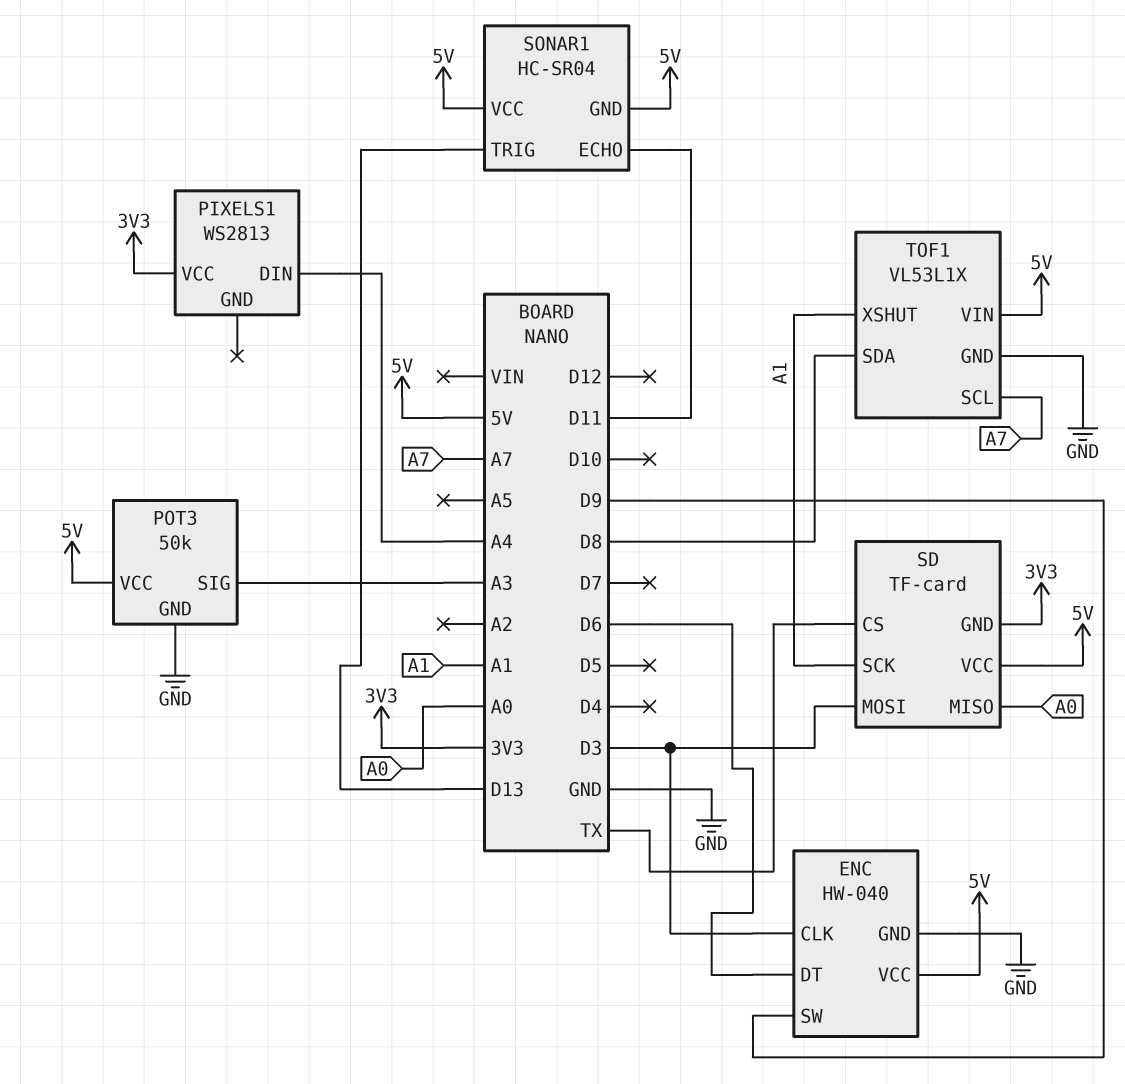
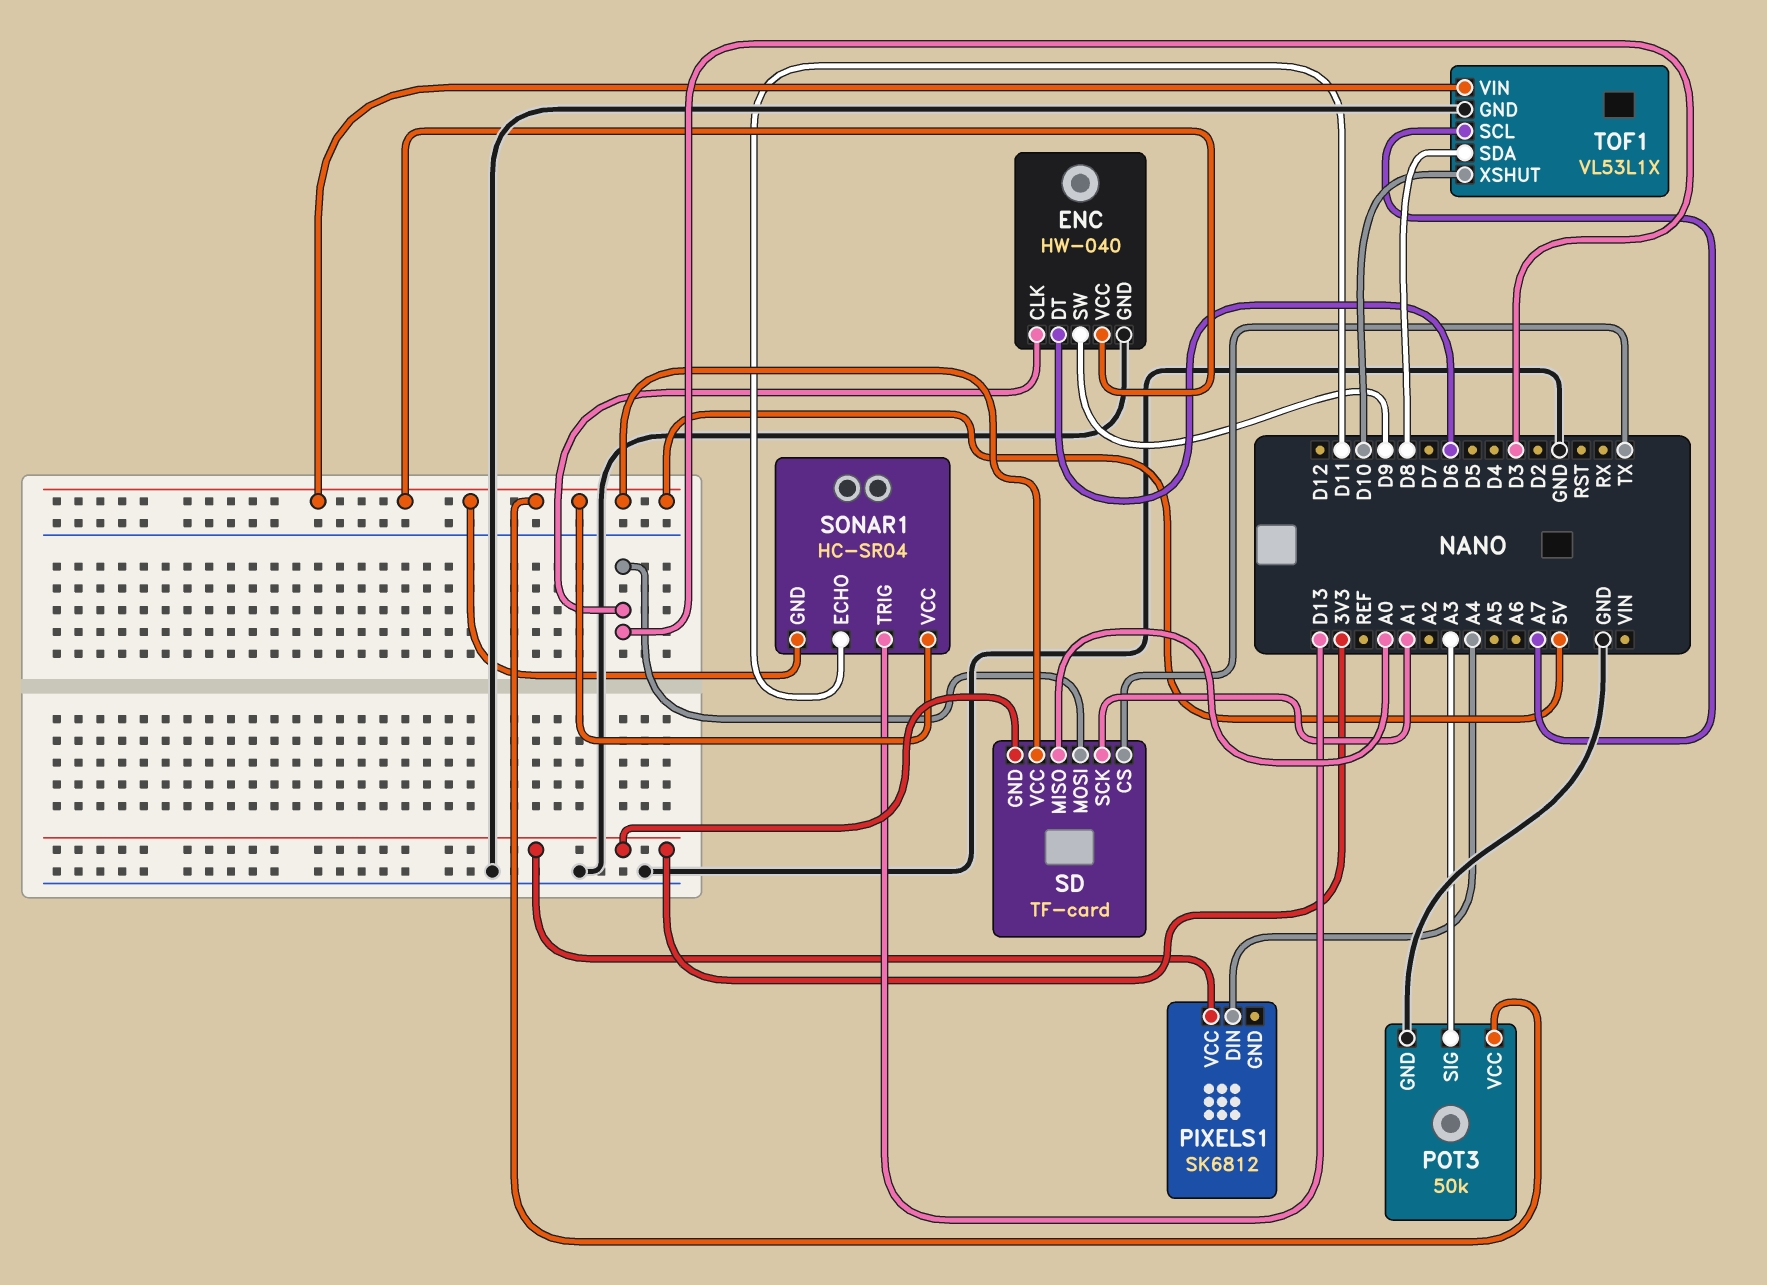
PIXELS1: WS2813 -> SK6812
TOF1 pin XSHUT: A1 -> D10

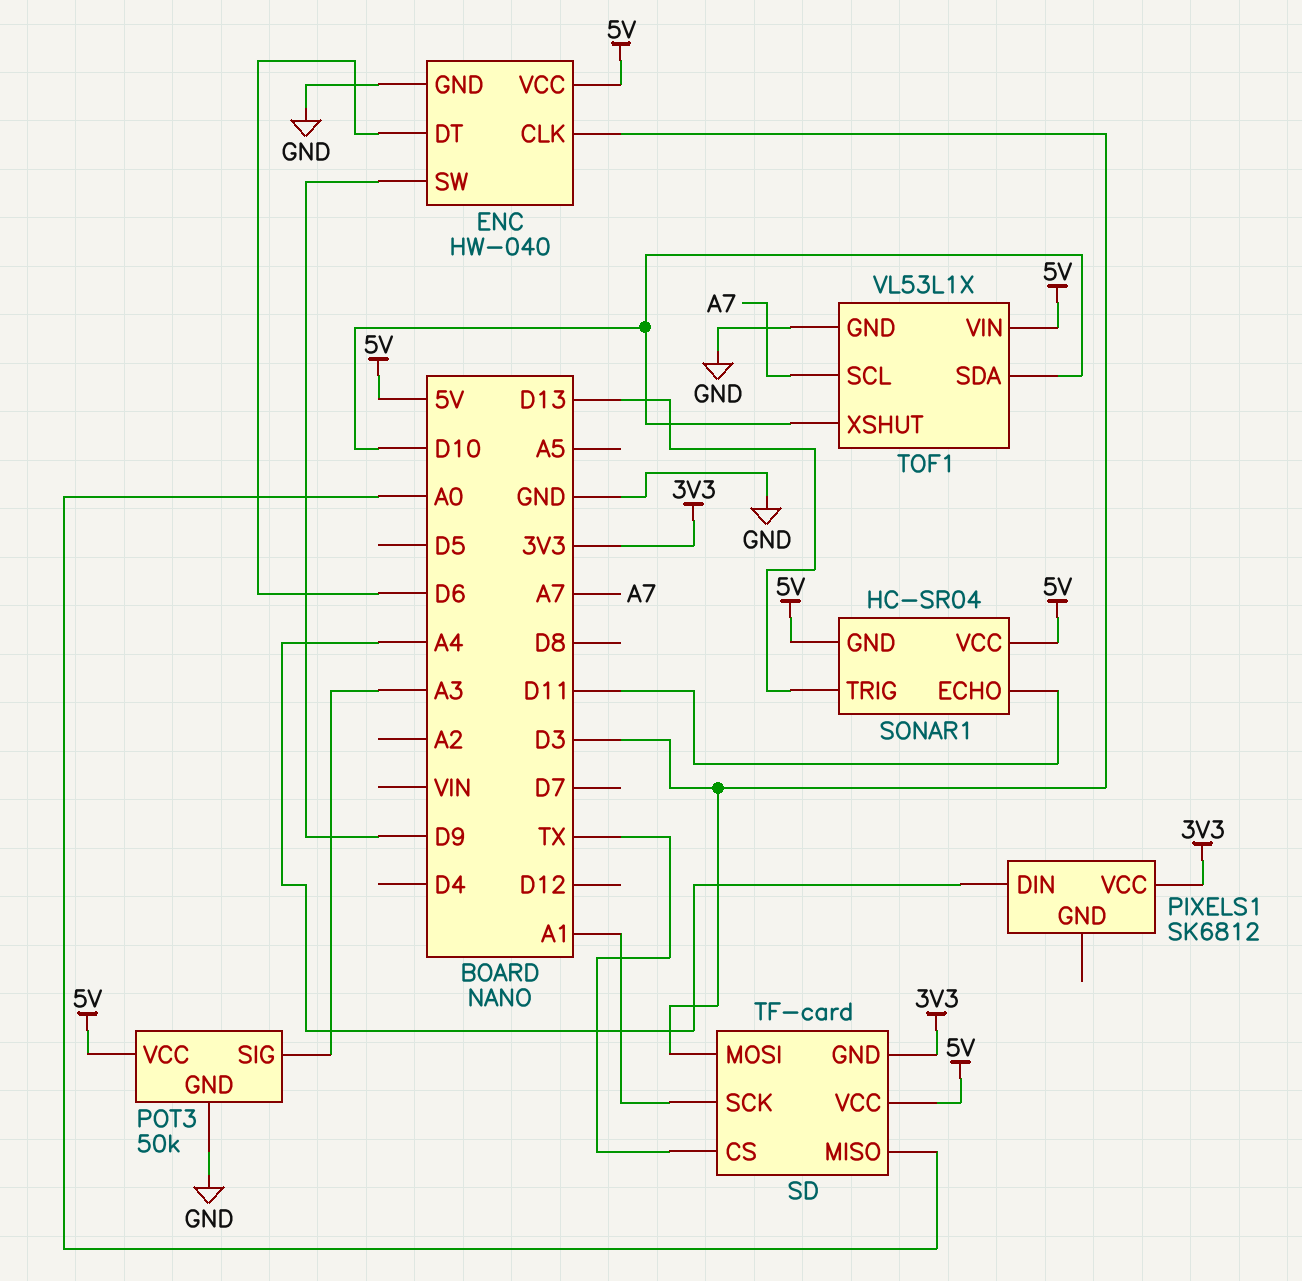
TOF1 pin SDA: D8 -> D10

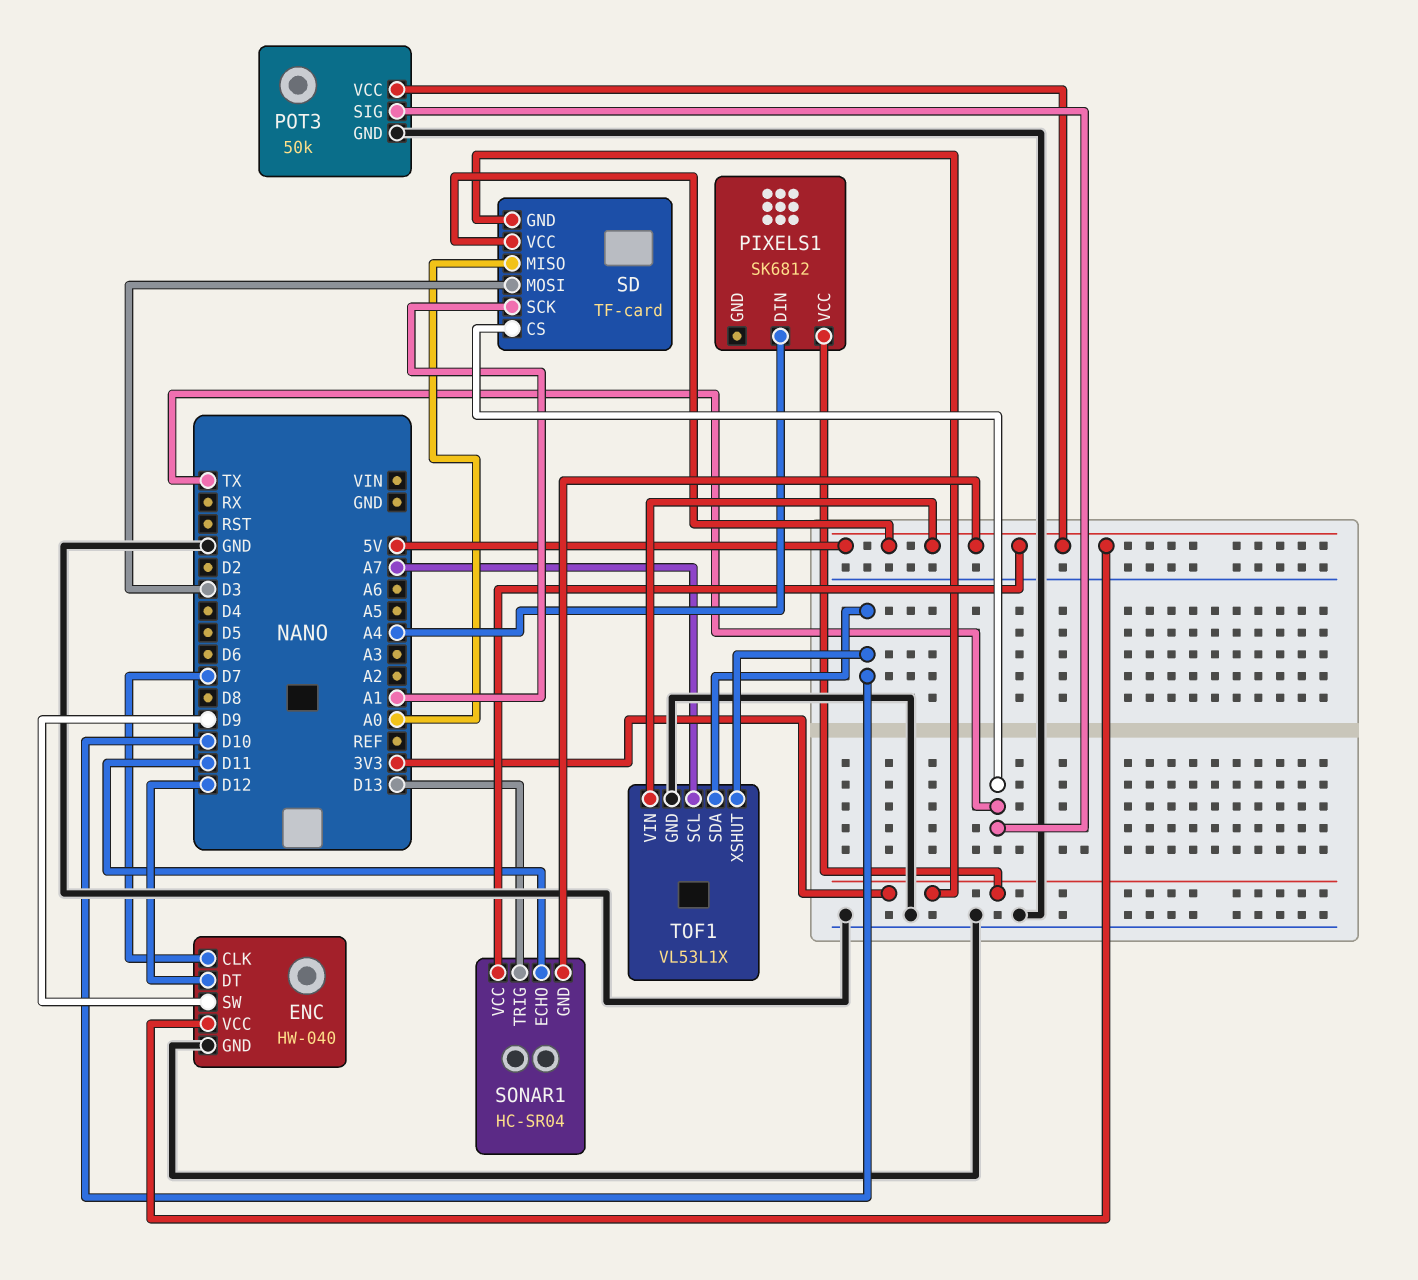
ENC pin CLK: D3 -> D7
ENC pin DT: D6 -> D12
POT3 pin SIG: A3 -> TX

